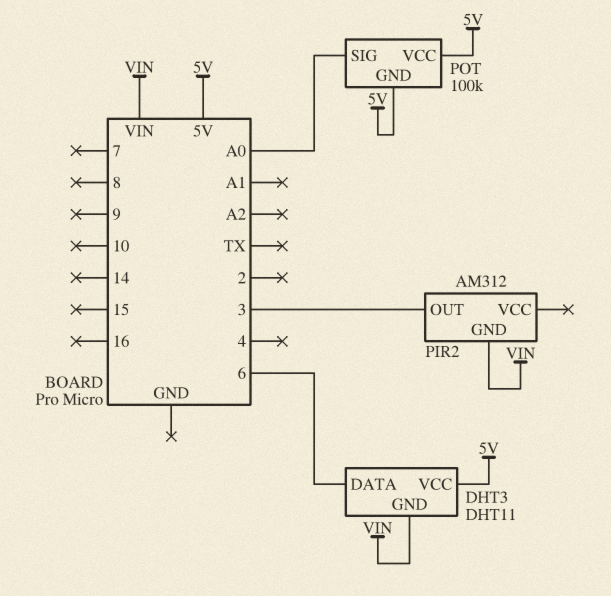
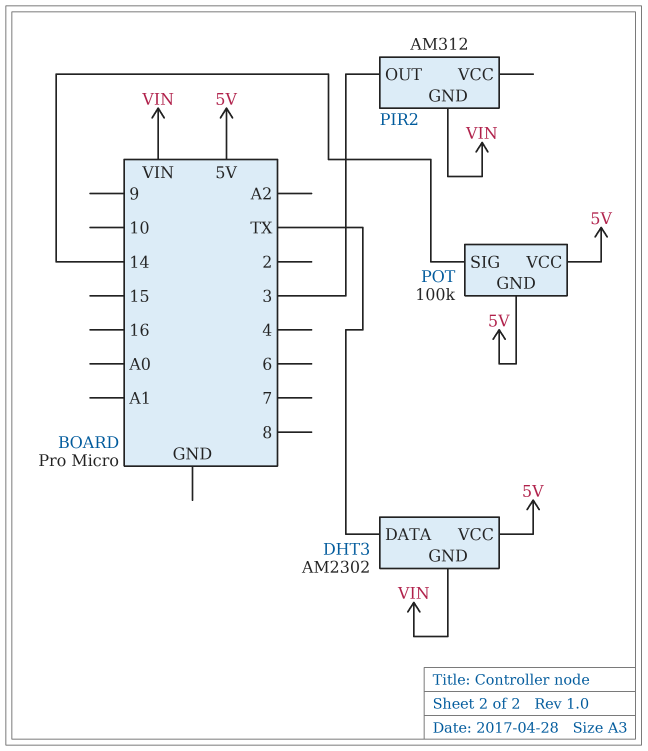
DHT3: DHT11 -> AM2302
DHT3 pin DATA: 6 -> TX
POT pin SIG: A0 -> 14

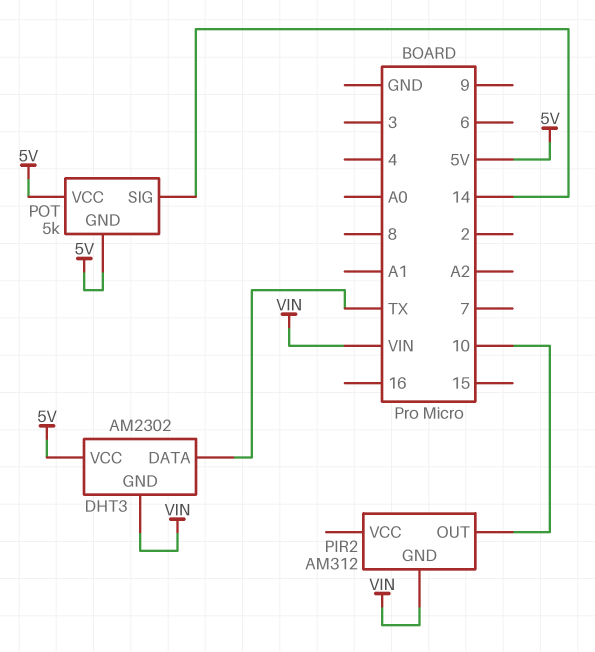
PIR2 pin OUT: 3 -> 10
POT: 100k -> 5k

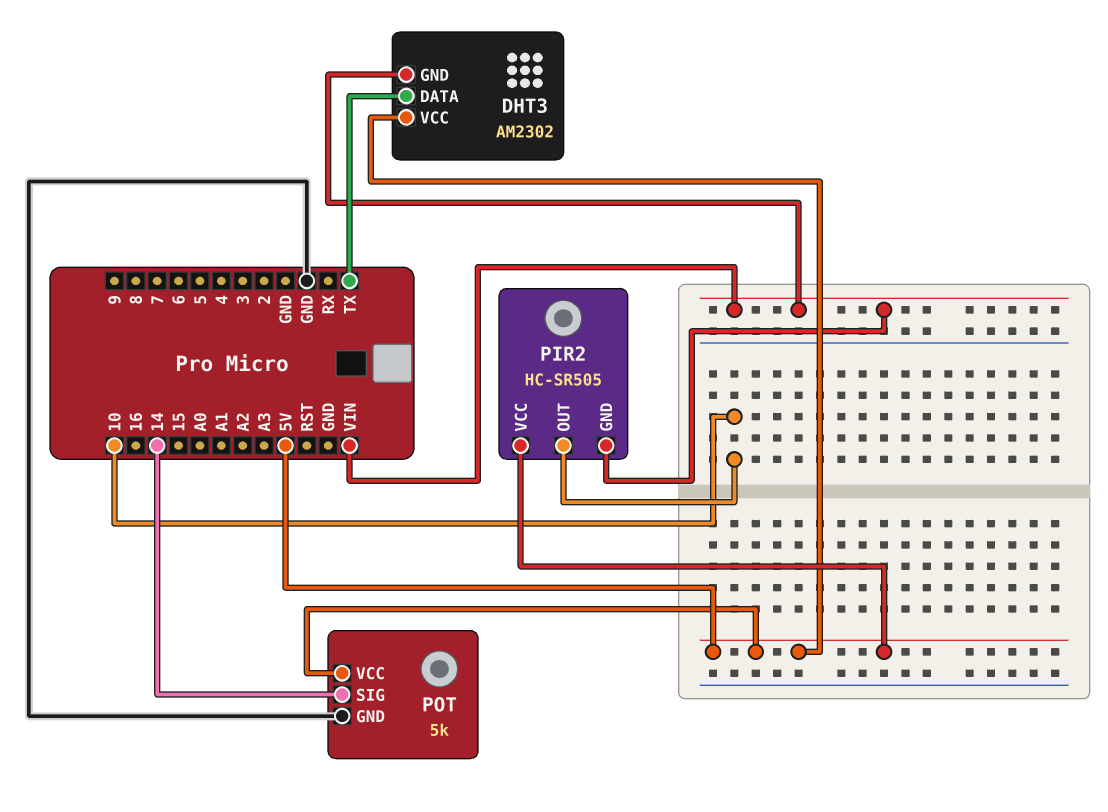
PIR2: AM312 -> HC-SR505
PIR2 pin VCC: none -> 5V
POT pin GND: 5V -> GND

